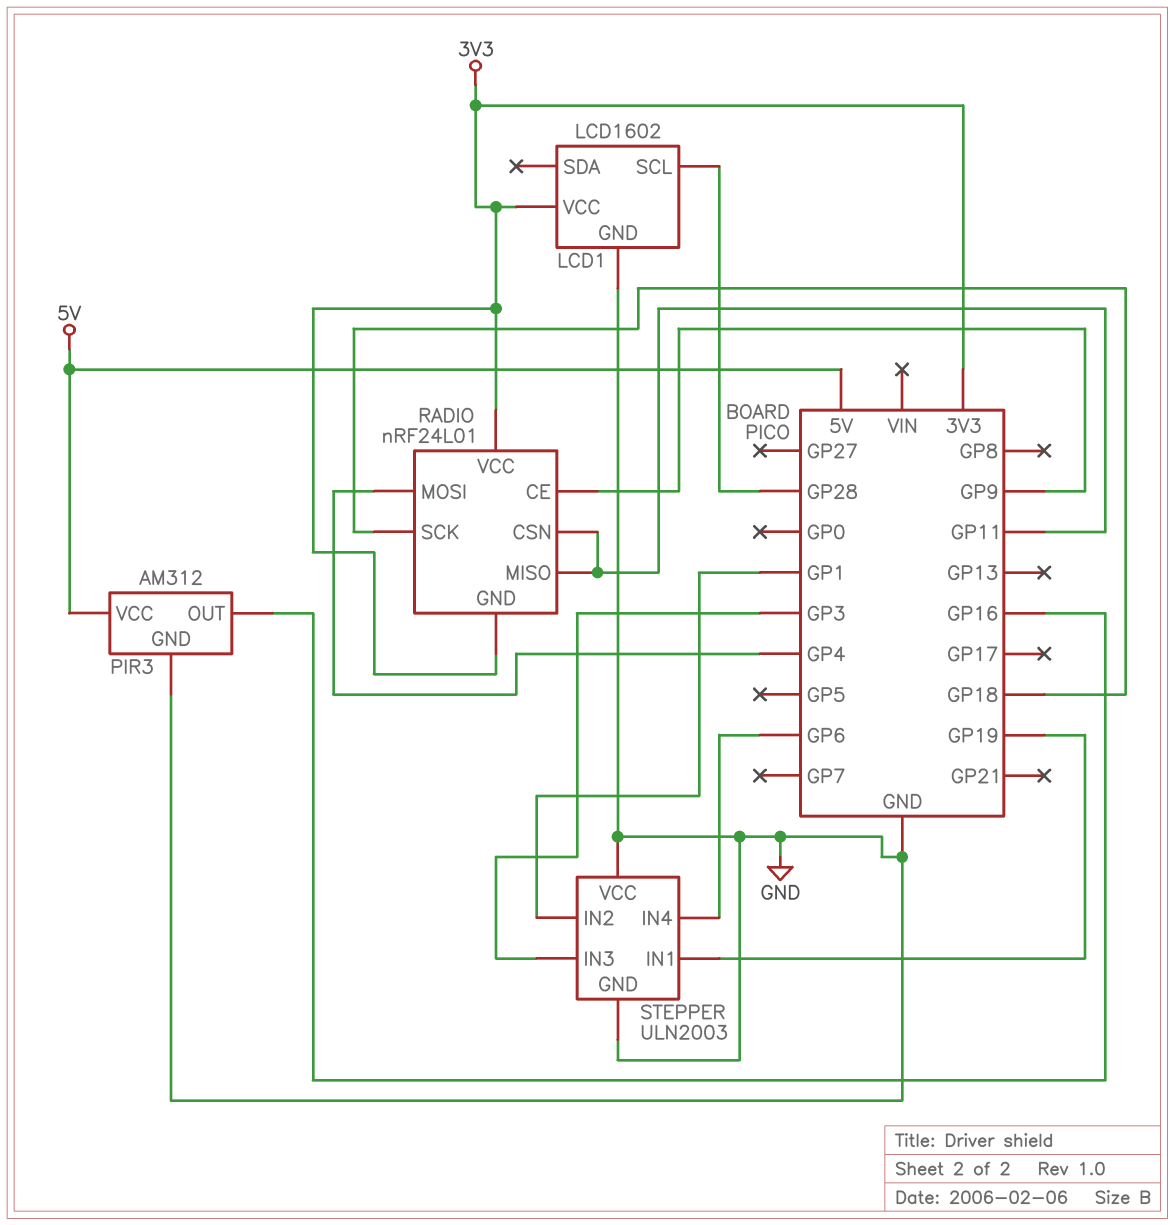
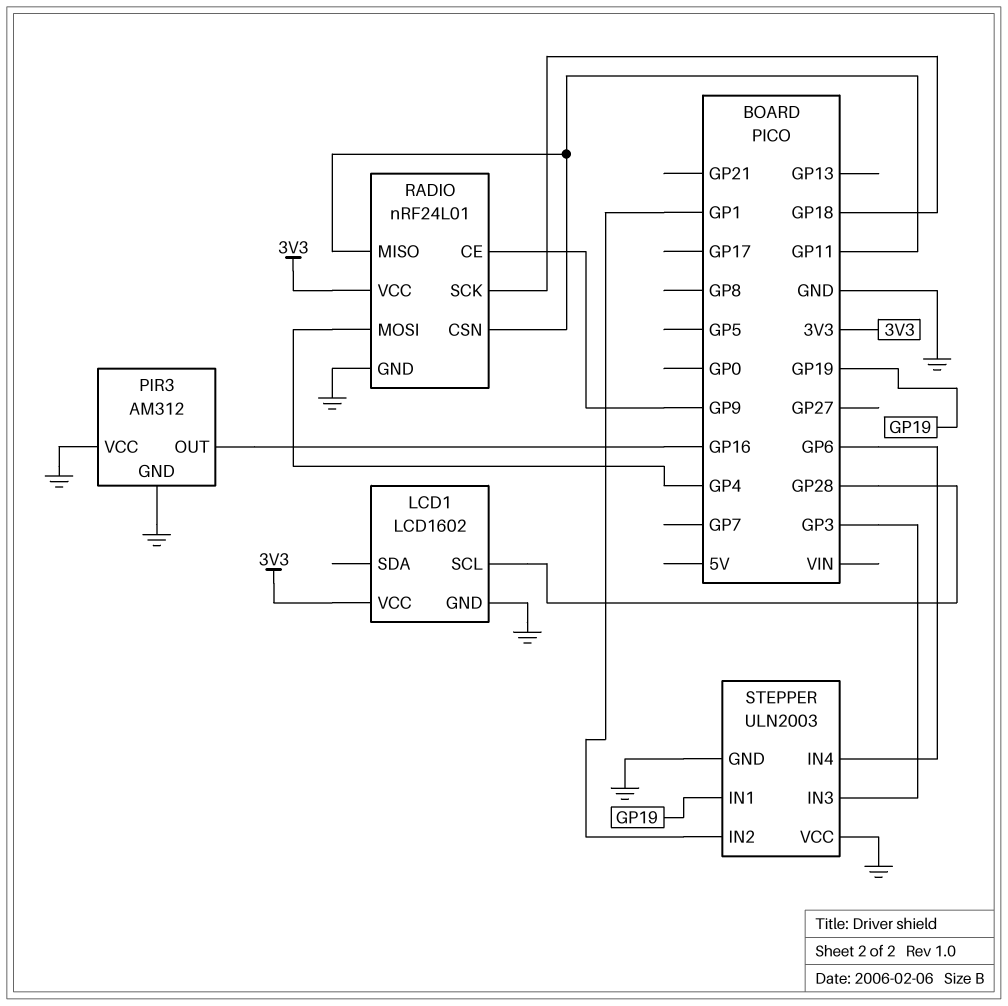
PIR3 pin VCC: 5V -> GND
RADIO pin GND: 3V3 -> GND

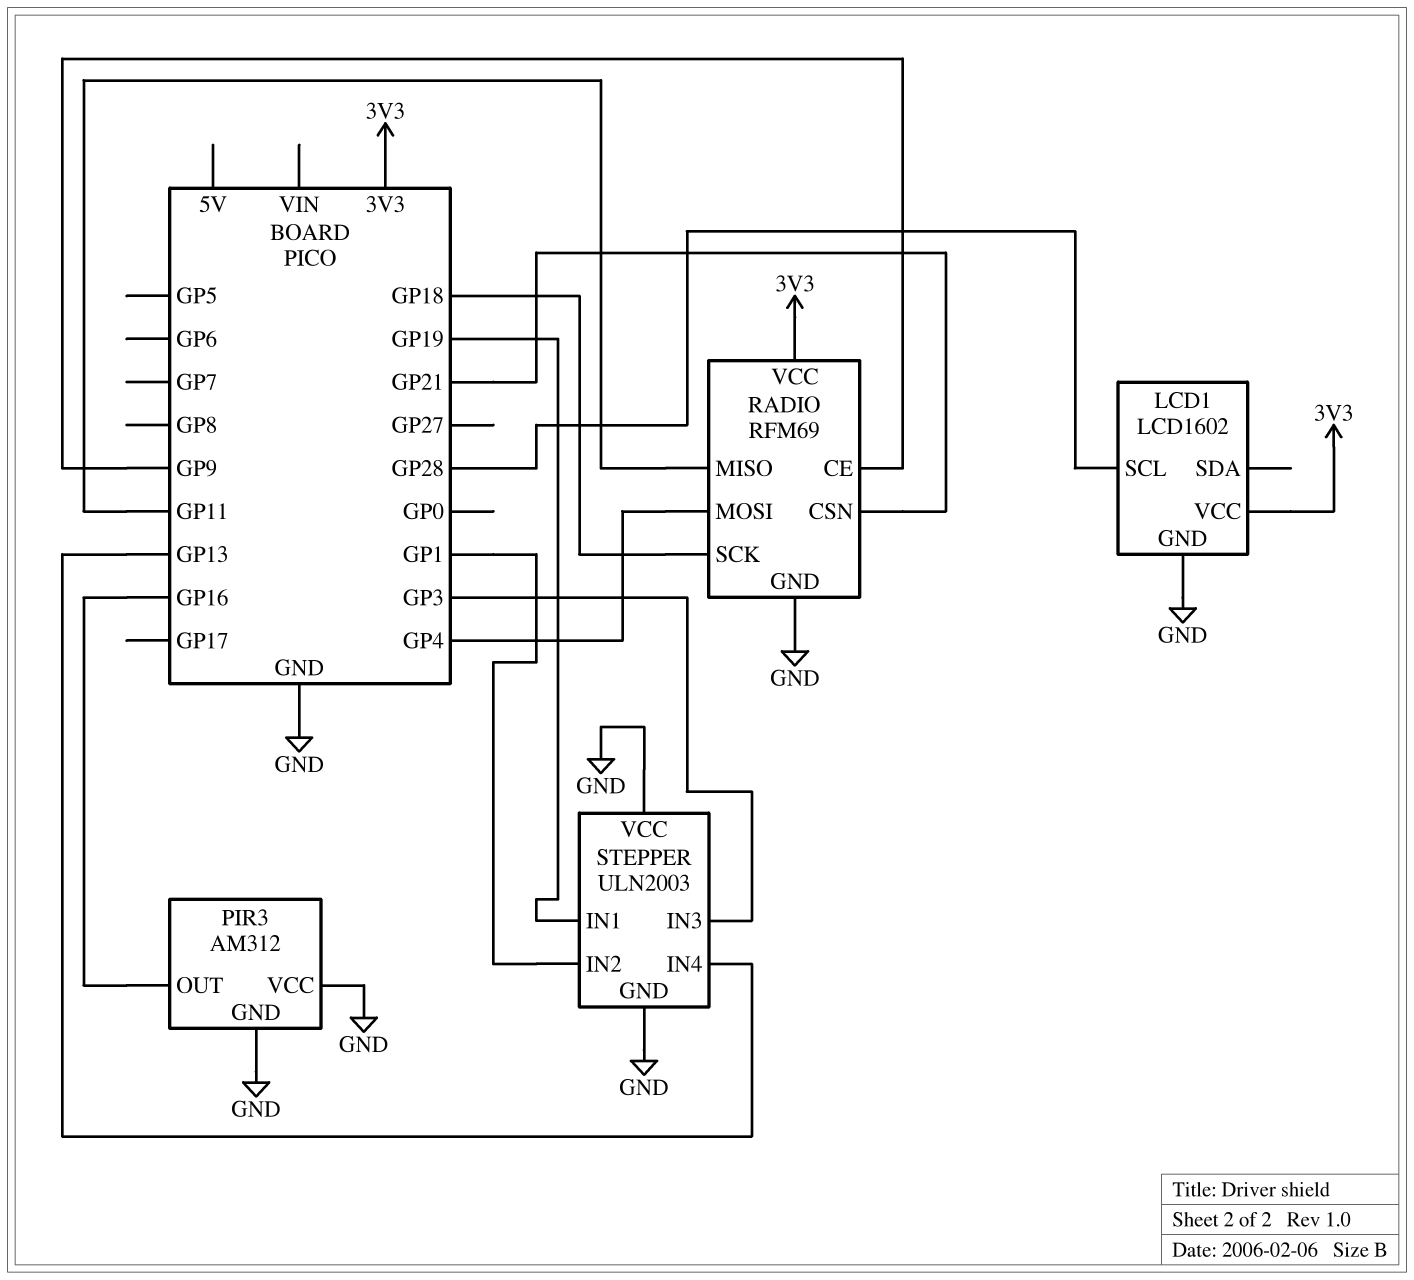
RADIO: nRF24L01 -> RFM69
RADIO pin CSN: GP11 -> GP21
STEPPER pin IN4: GP6 -> GP13

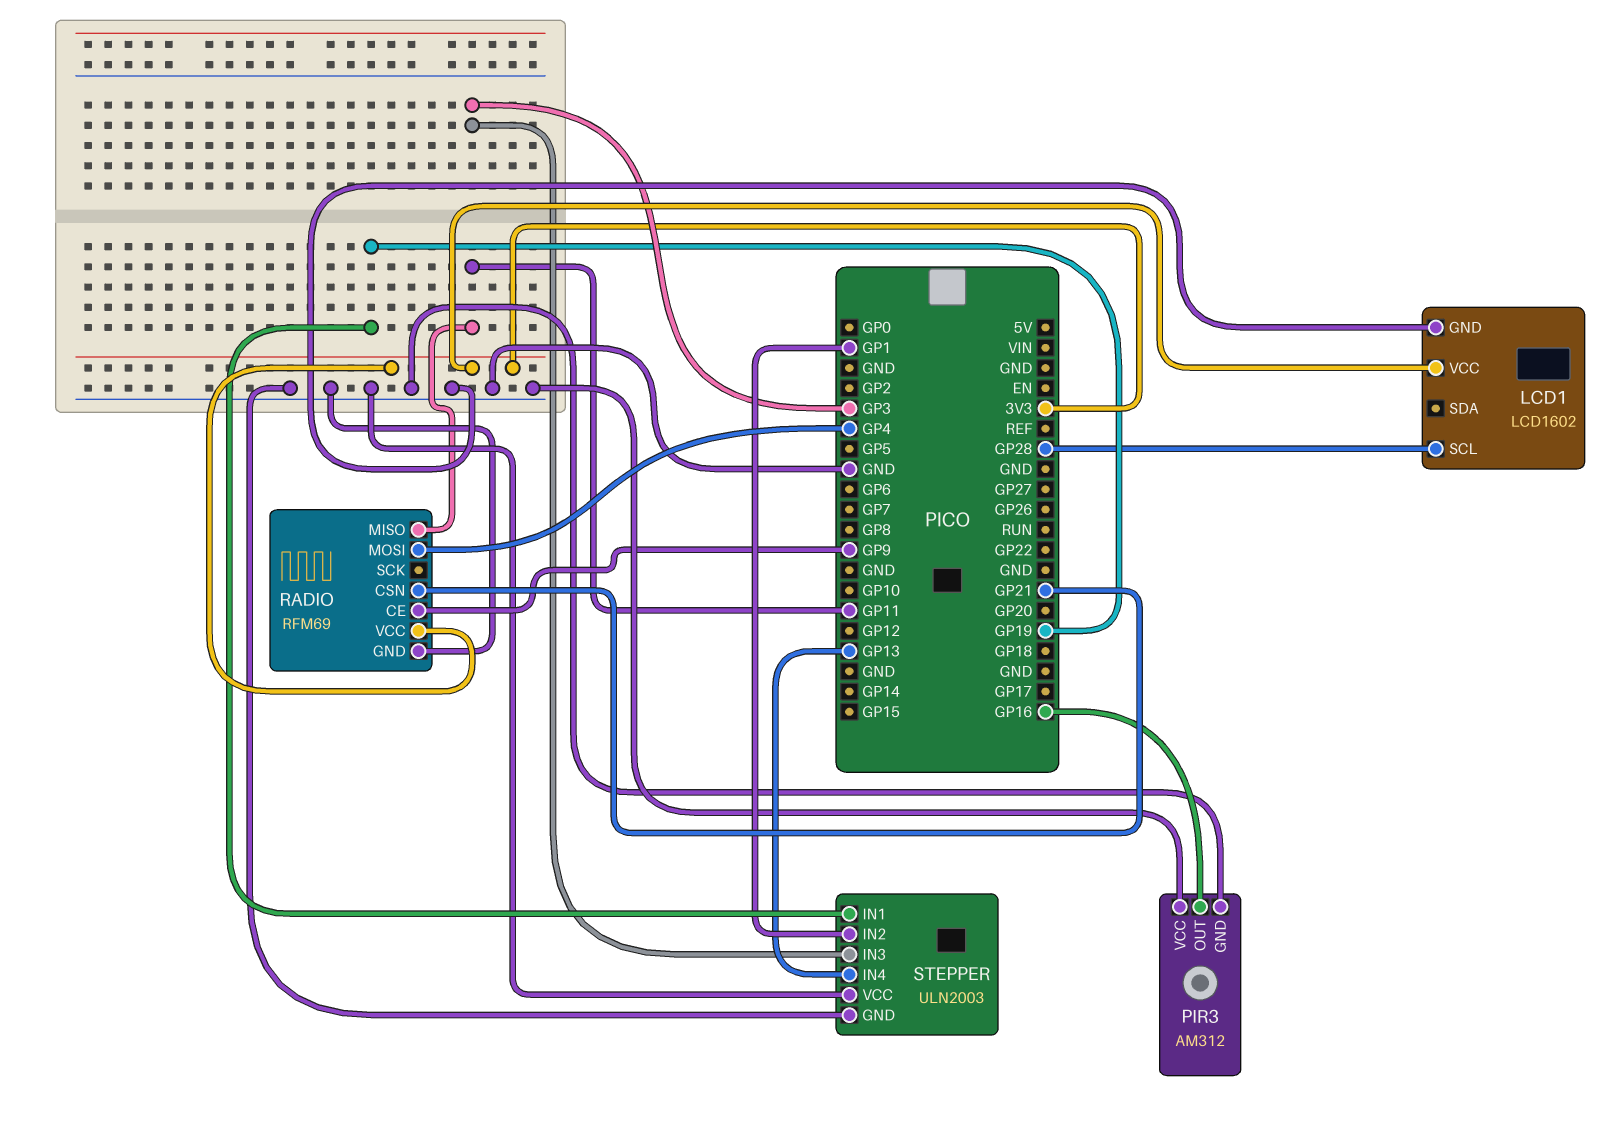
RADIO pin SCK: GP18 -> none

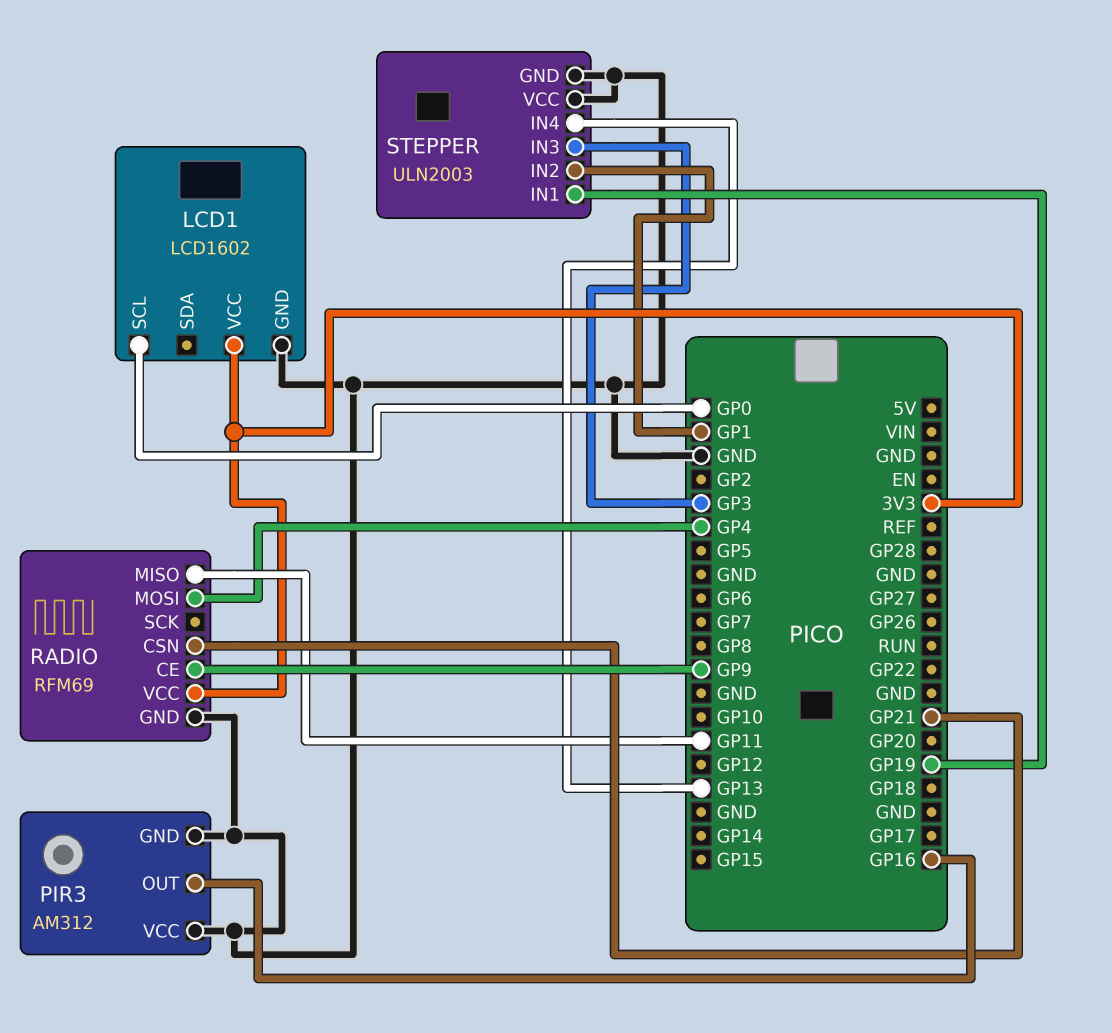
LCD1 pin SCL: GP28 -> GP0

